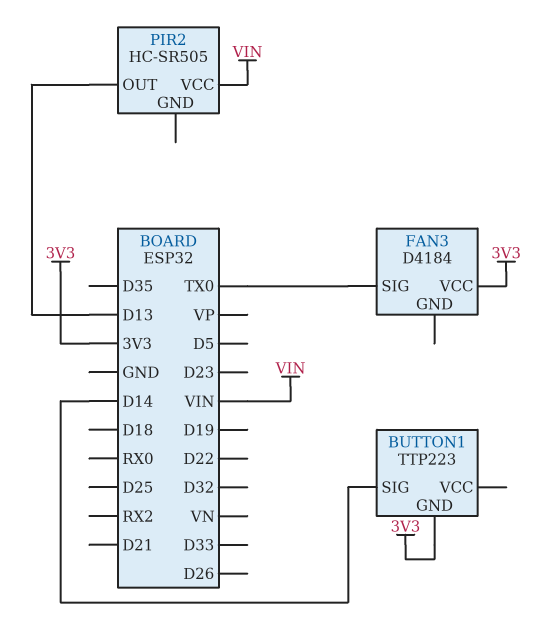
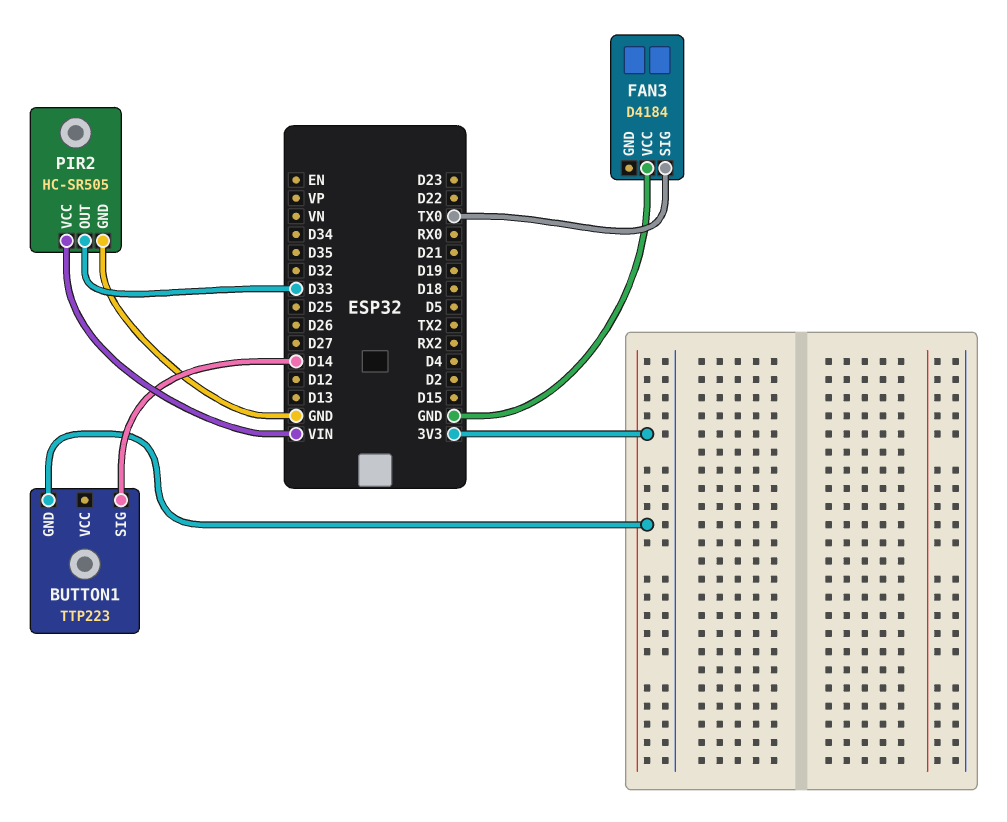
FAN3 pin VCC: 3V3 -> GND
PIR2 pin GND: none -> GND
PIR2 pin OUT: D13 -> D33

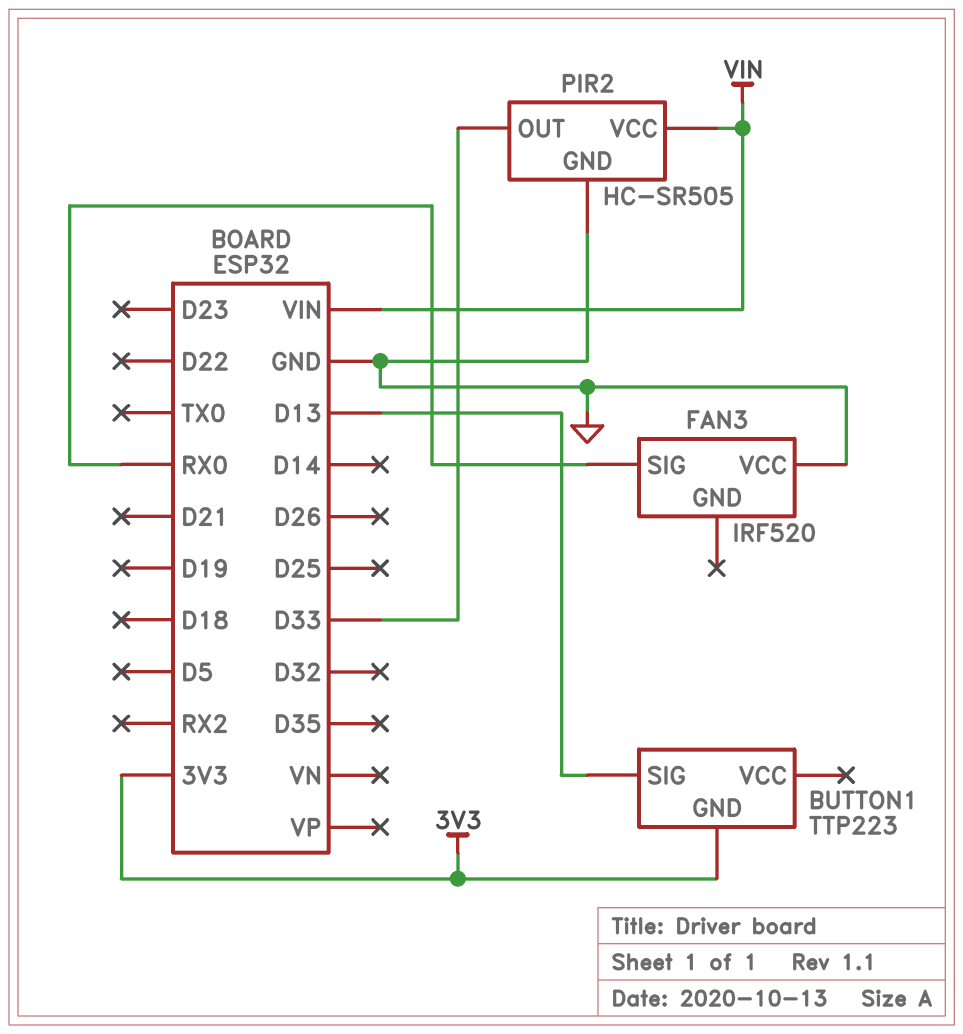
BUTTON1 pin SIG: D14 -> D13
FAN3: D4184 -> IRF520
FAN3 pin SIG: TX0 -> RX0

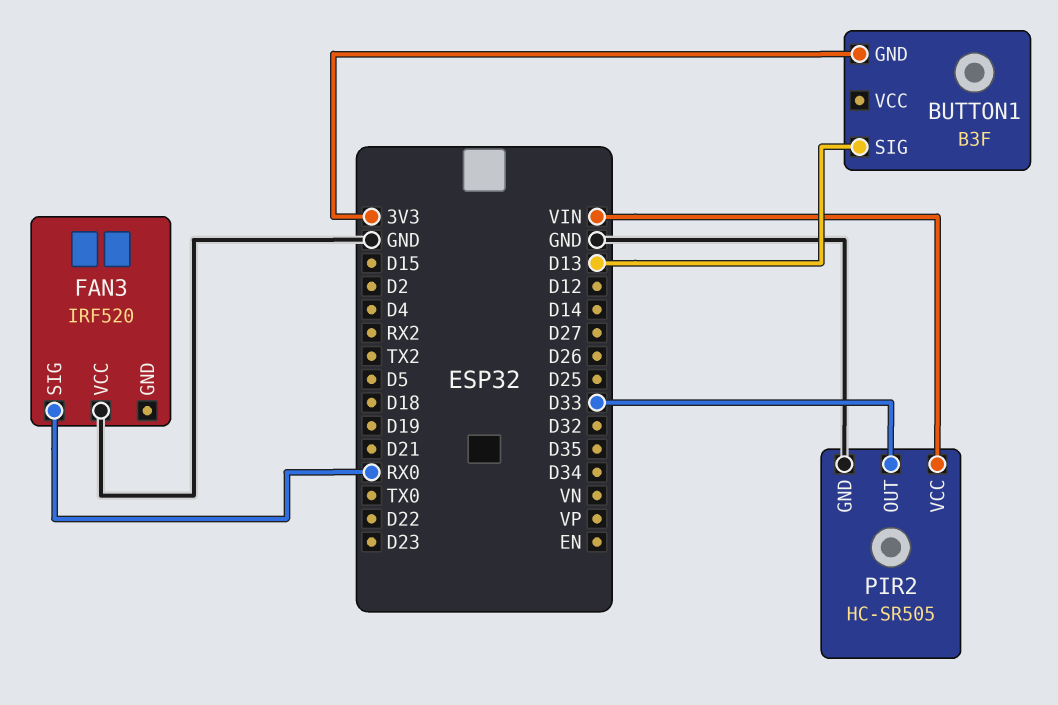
BUTTON1: TTP223 -> B3F

